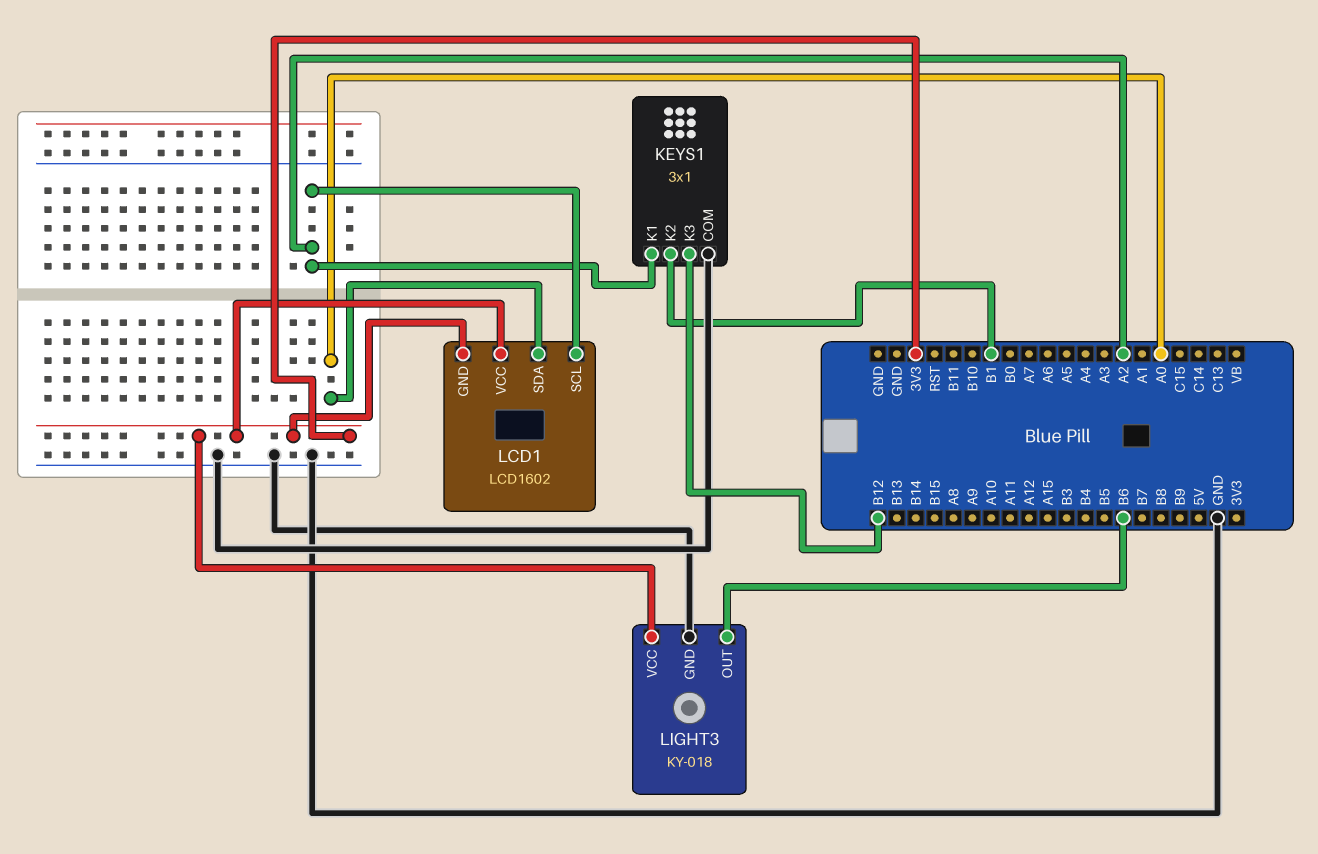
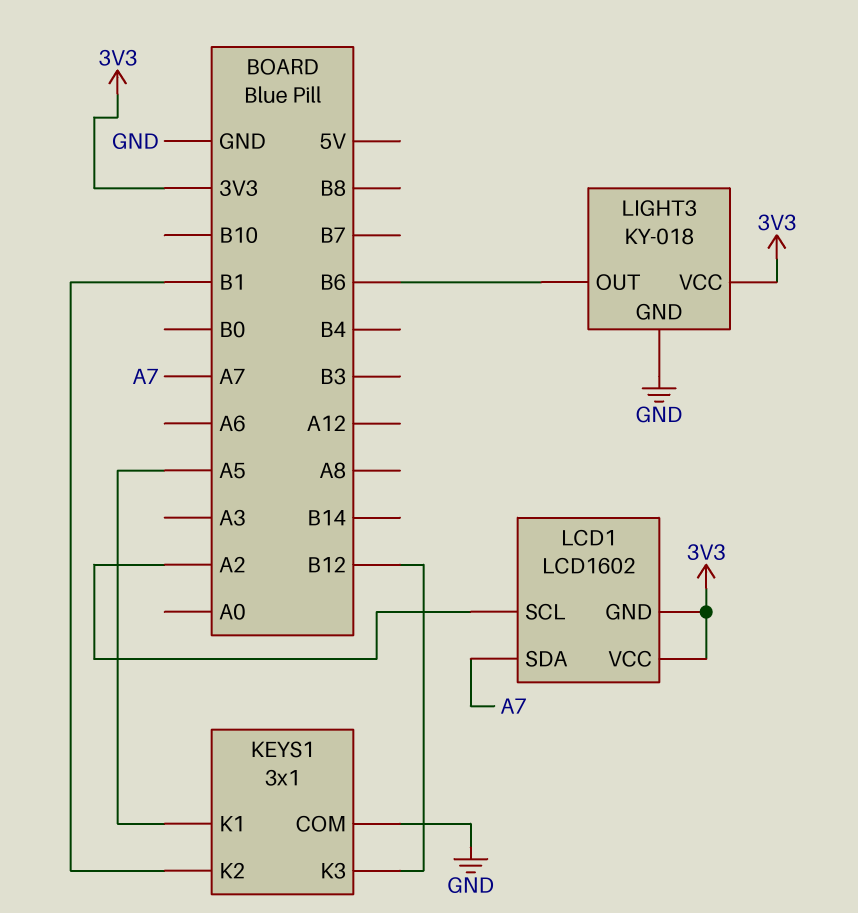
KEYS1 pin K1: A2 -> A5
LCD1 pin SDA: A0 -> A7

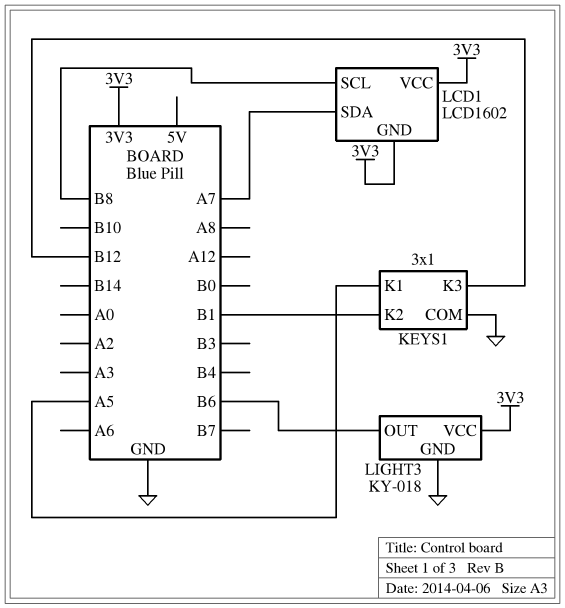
LCD1 pin SCL: A2 -> B8

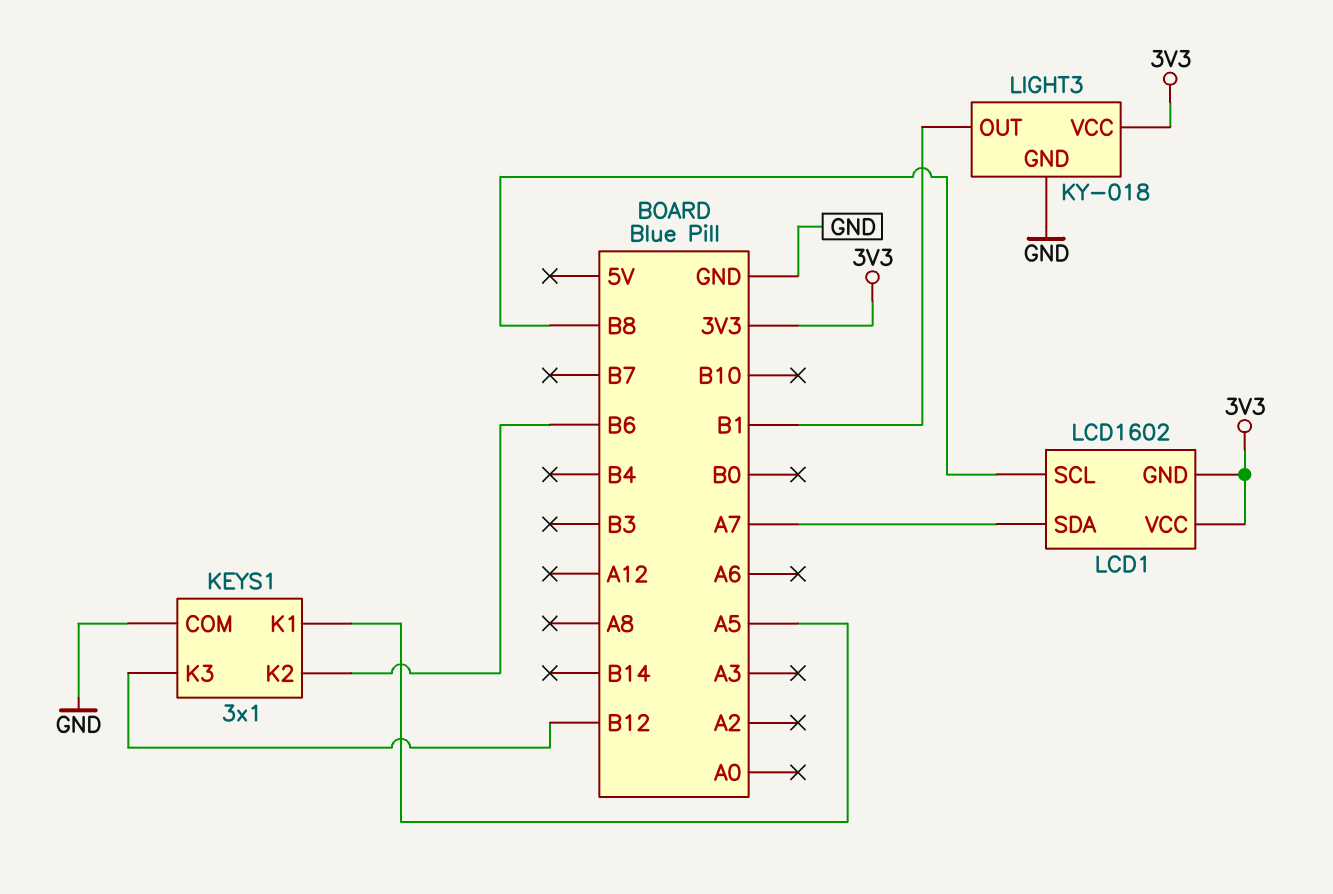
KEYS1 pin K2: B1 -> B6
LIGHT3 pin OUT: B6 -> B1

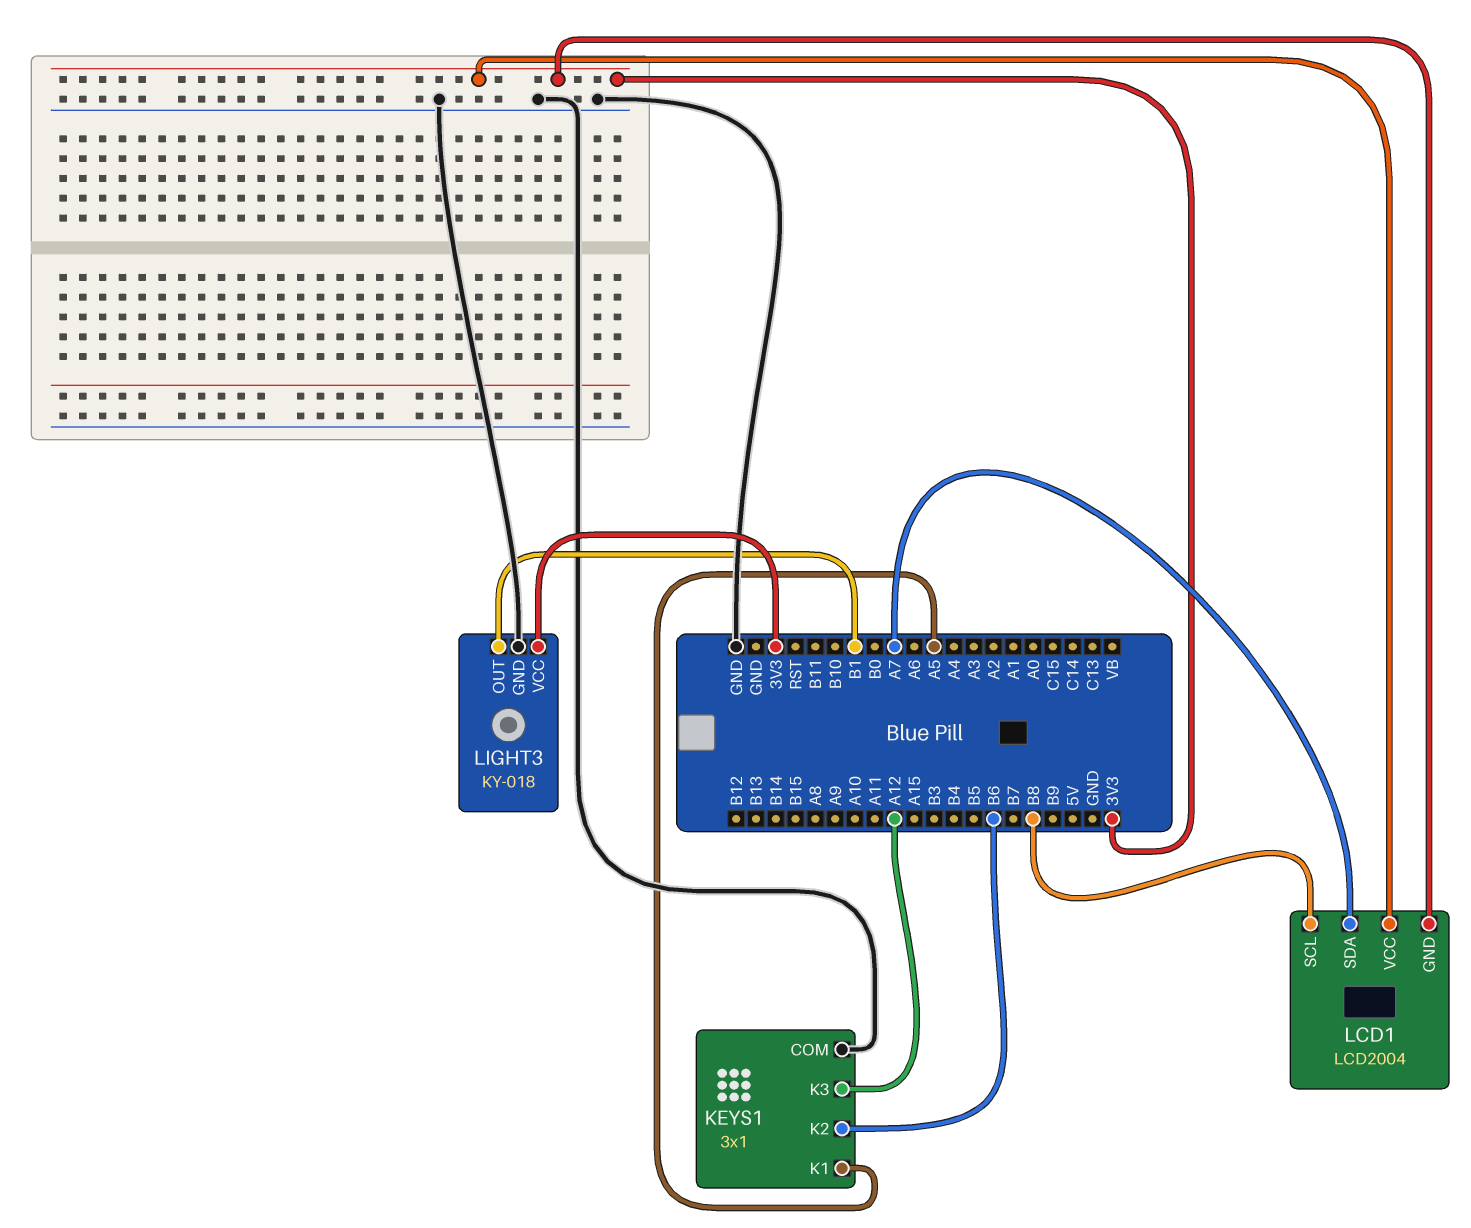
KEYS1 pin K3: B12 -> A12
LCD1: LCD1602 -> LCD2004

